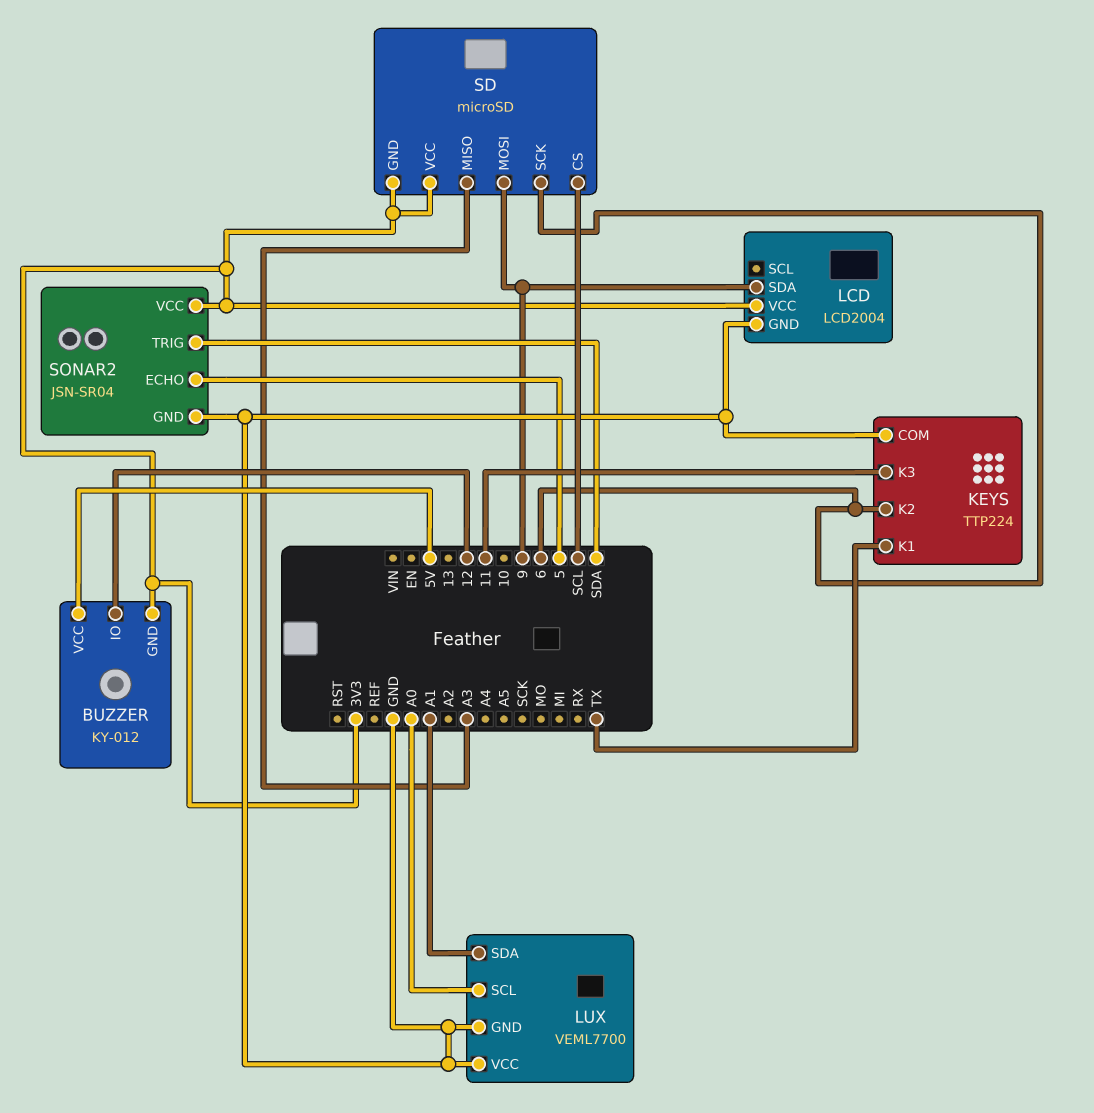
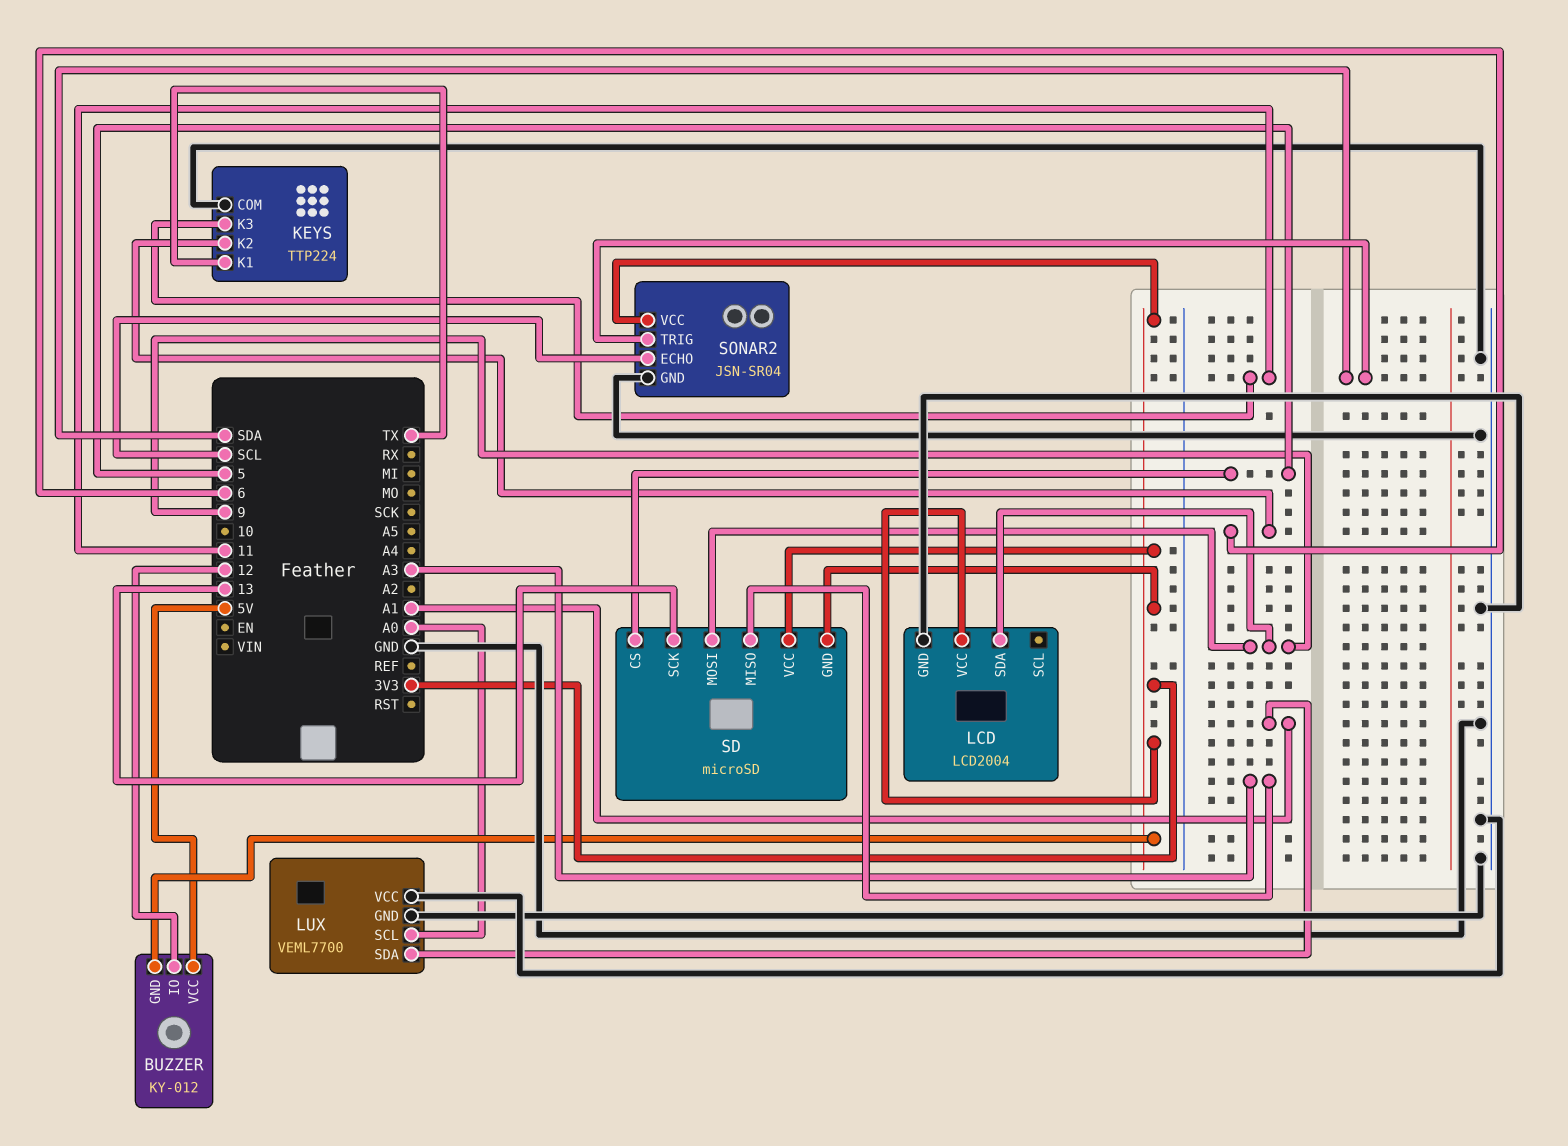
SD pin CS: SCL -> 5
SD pin SCK: 6 -> 13
SONAR2 pin ECHO: 5 -> SCL

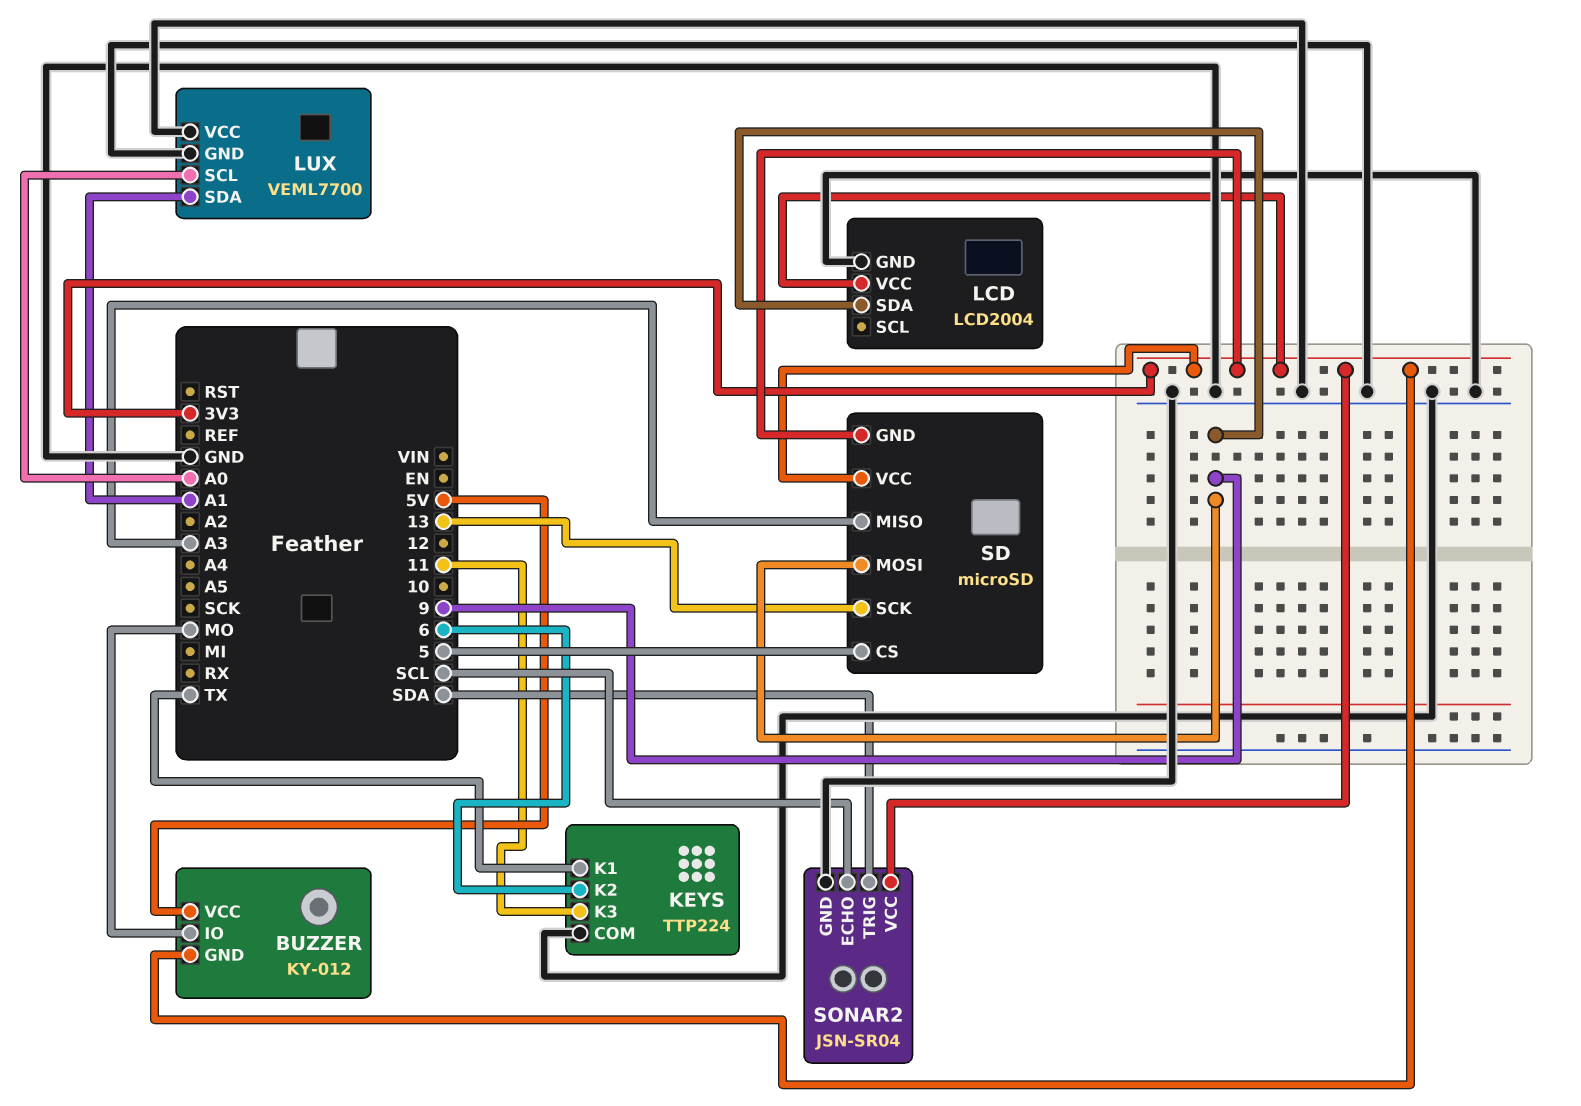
BUZZER pin IO: 12 -> MO

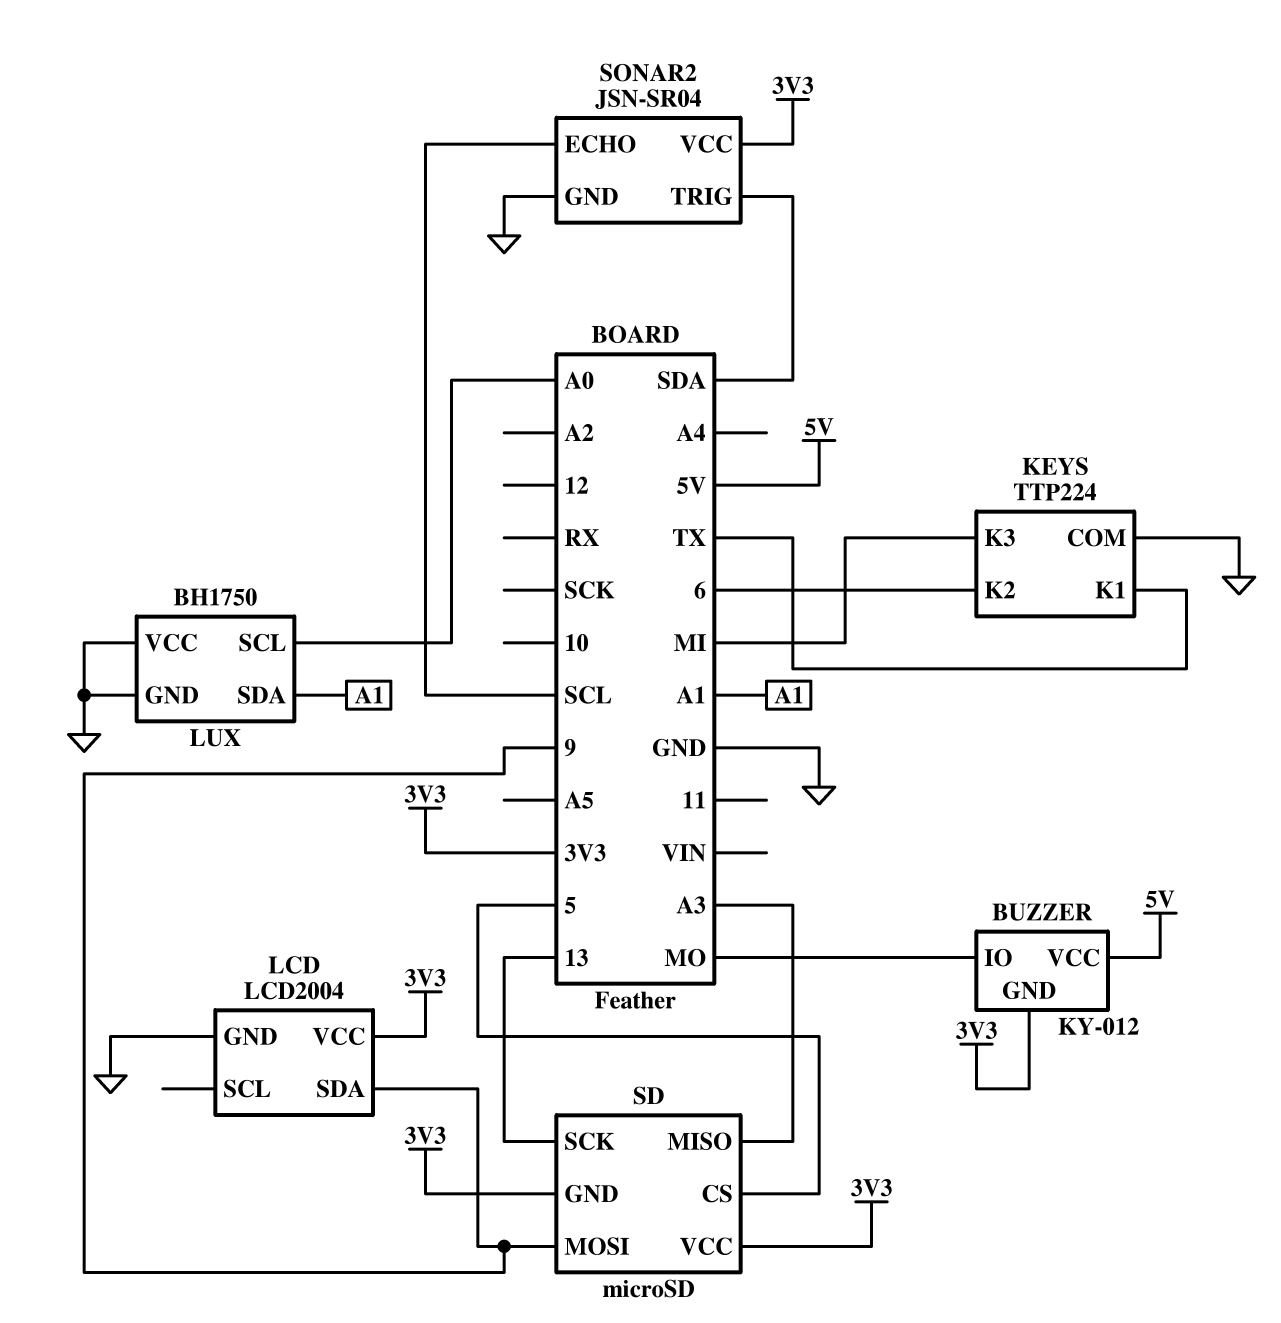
KEYS pin K3: 11 -> MI
LUX: VEML7700 -> BH1750

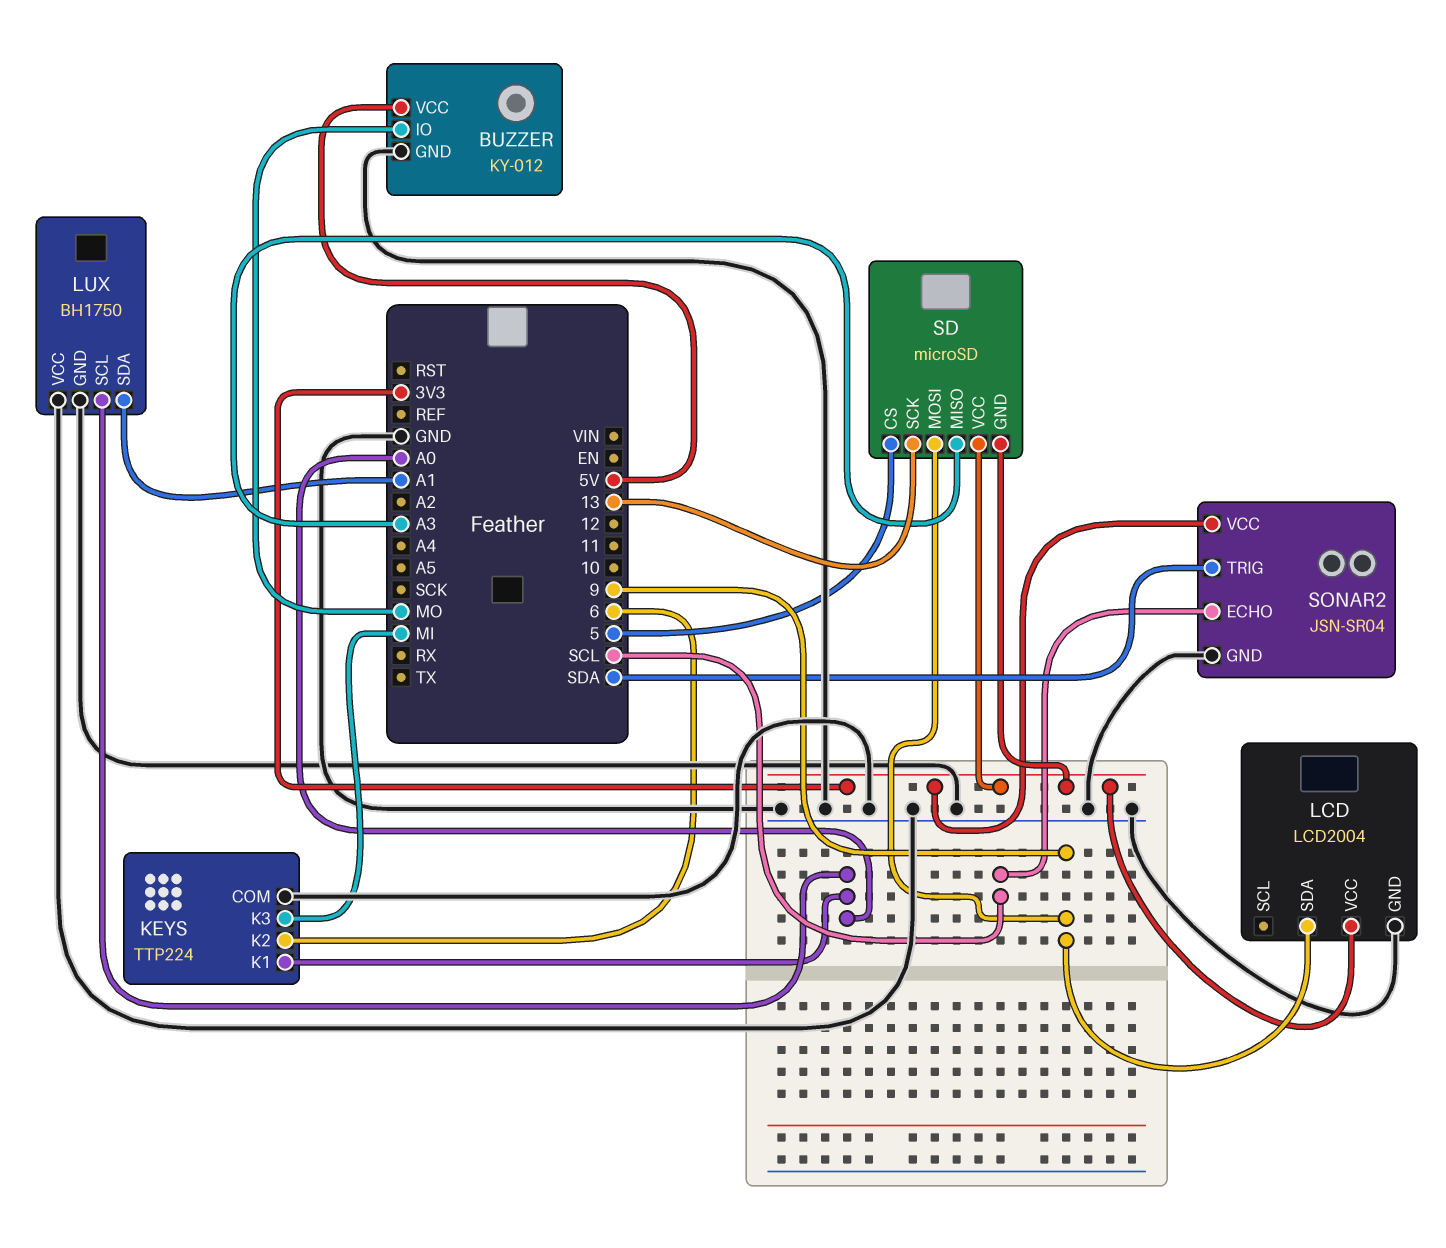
BUZZER pin GND: 3V3 -> GND
KEYS pin K1: TX -> A0

